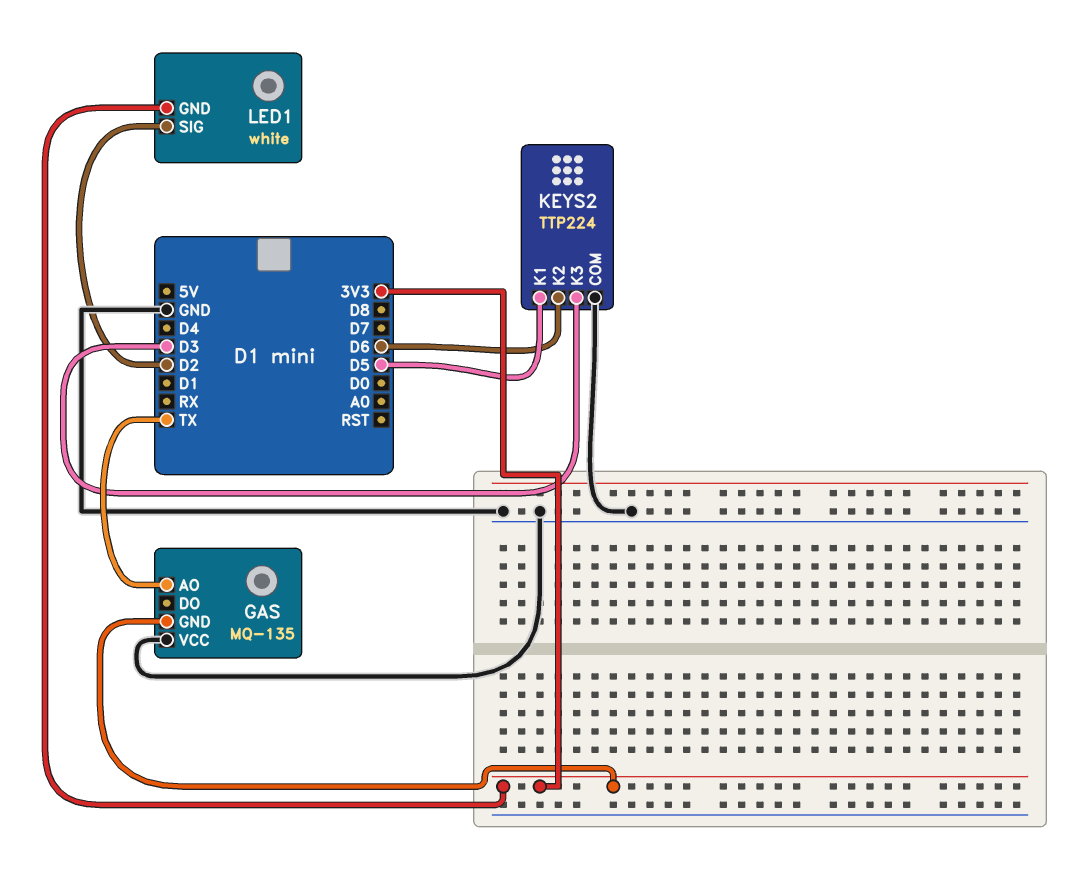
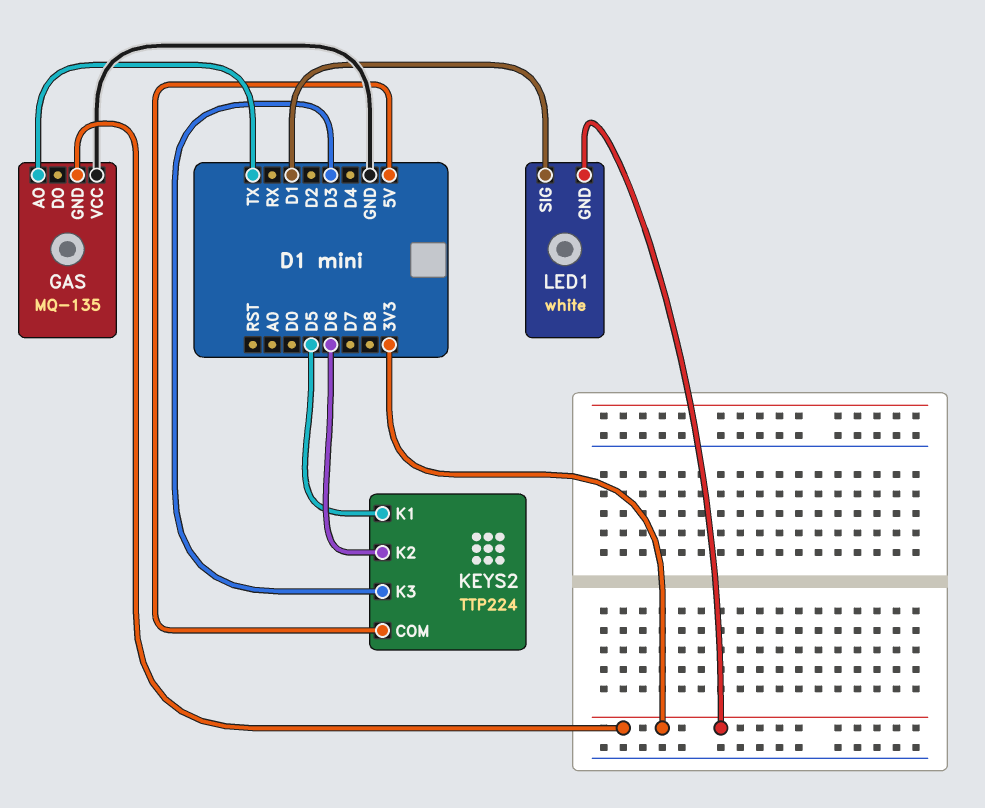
KEYS2 pin COM: GND -> 5V
LED1 pin SIG: D2 -> D1

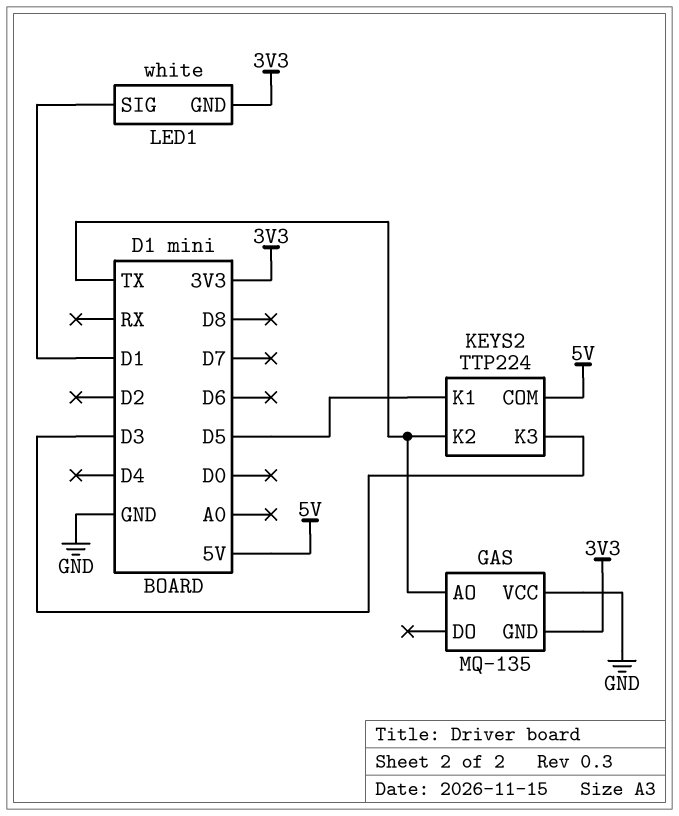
KEYS2 pin K2: D6 -> TX

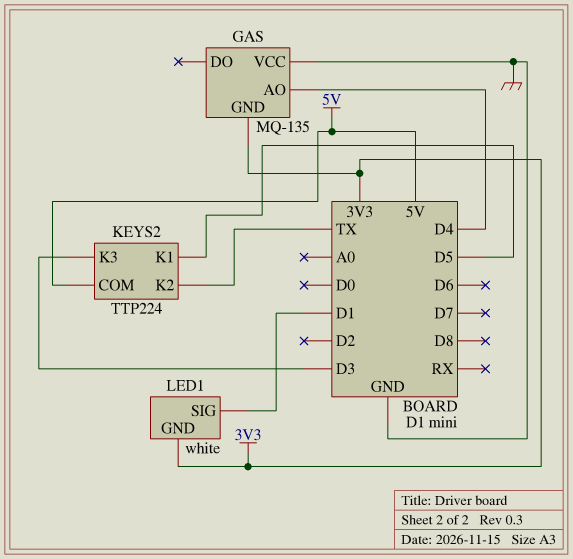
GAS pin AO: TX -> D4

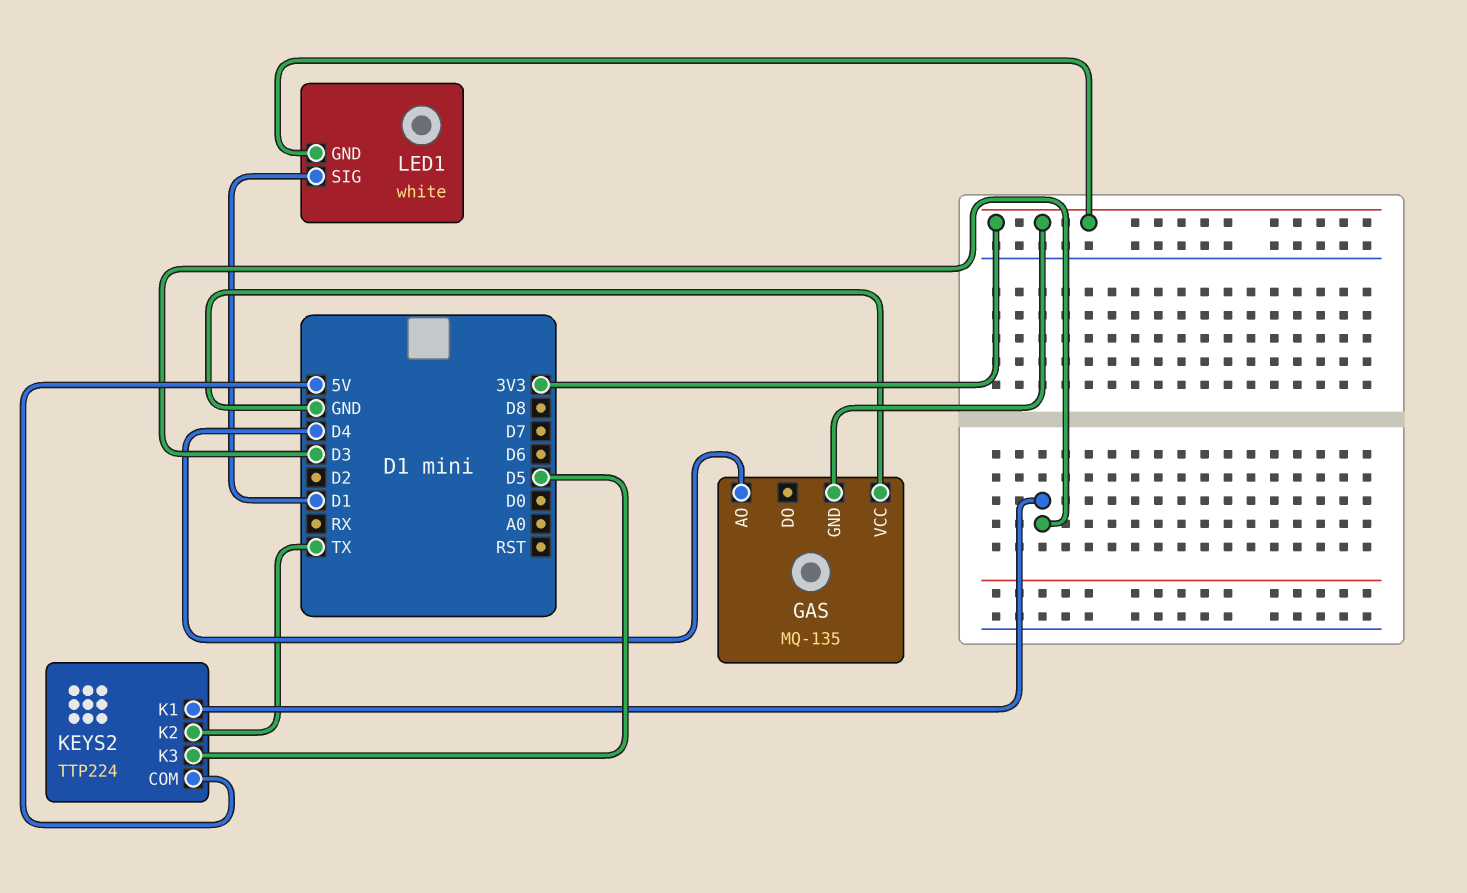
KEYS2 pin K1: D5 -> D3
KEYS2 pin K3: D3 -> D5

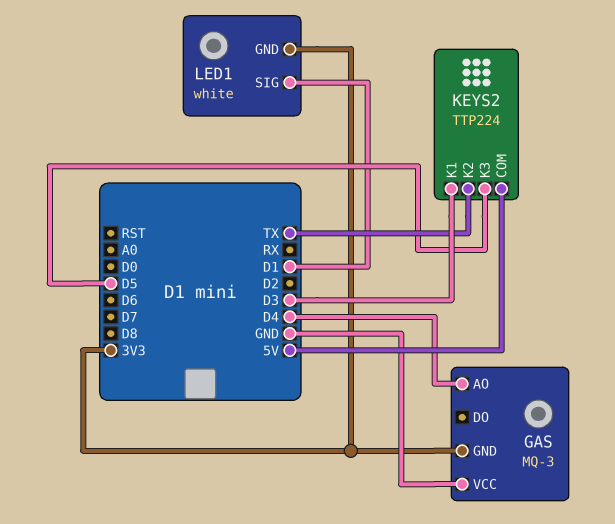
GAS: MQ-135 -> MQ-3

